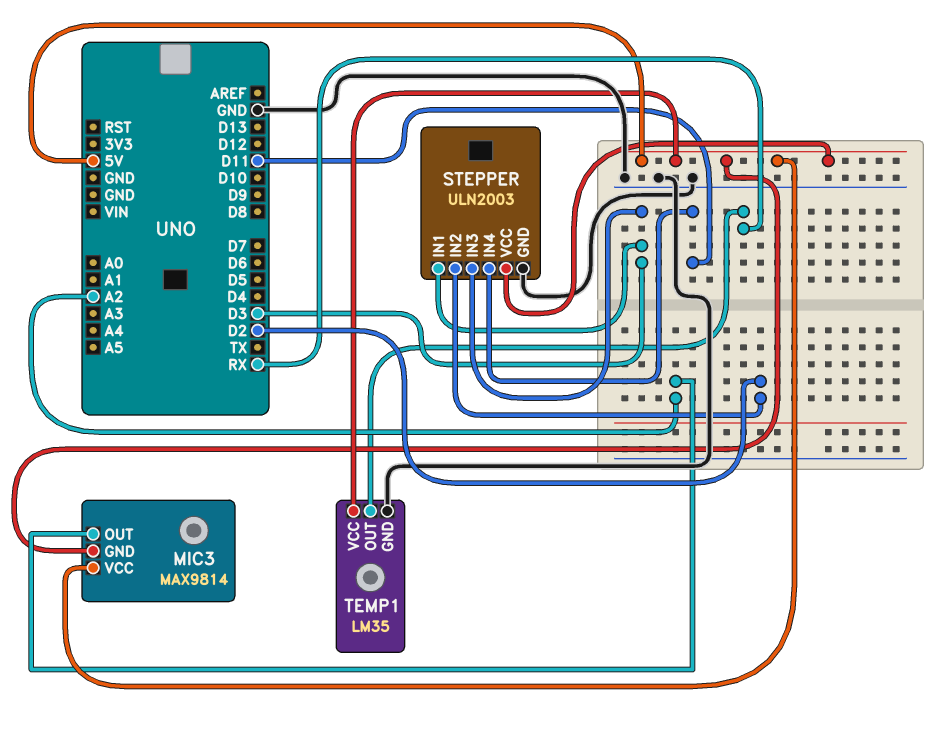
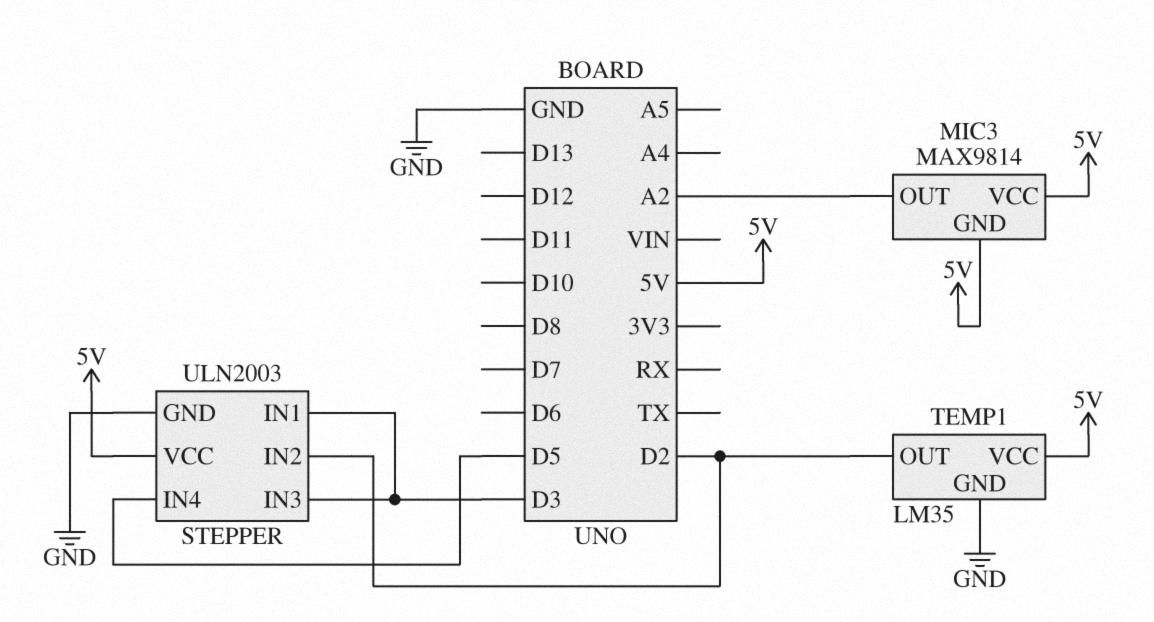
STEPPER pin IN4: D11 -> D5
TEMP1 pin OUT: RX -> D2

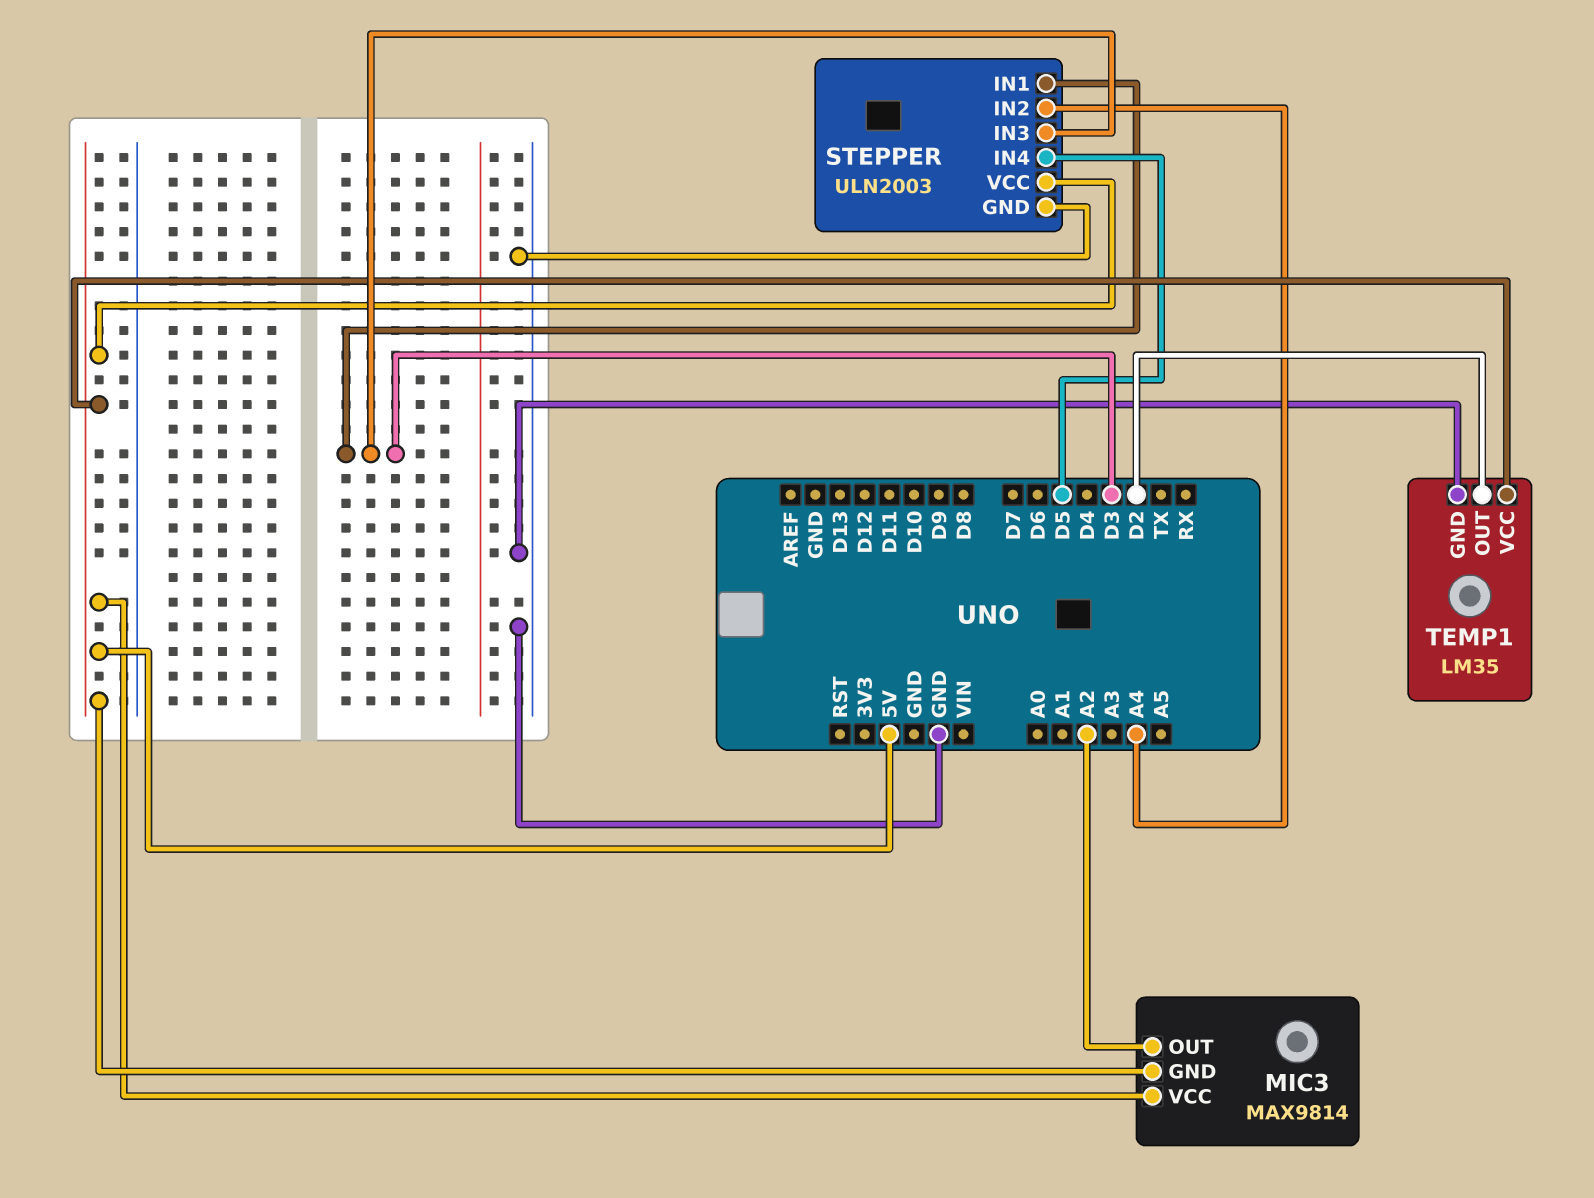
STEPPER pin IN2: D2 -> A4

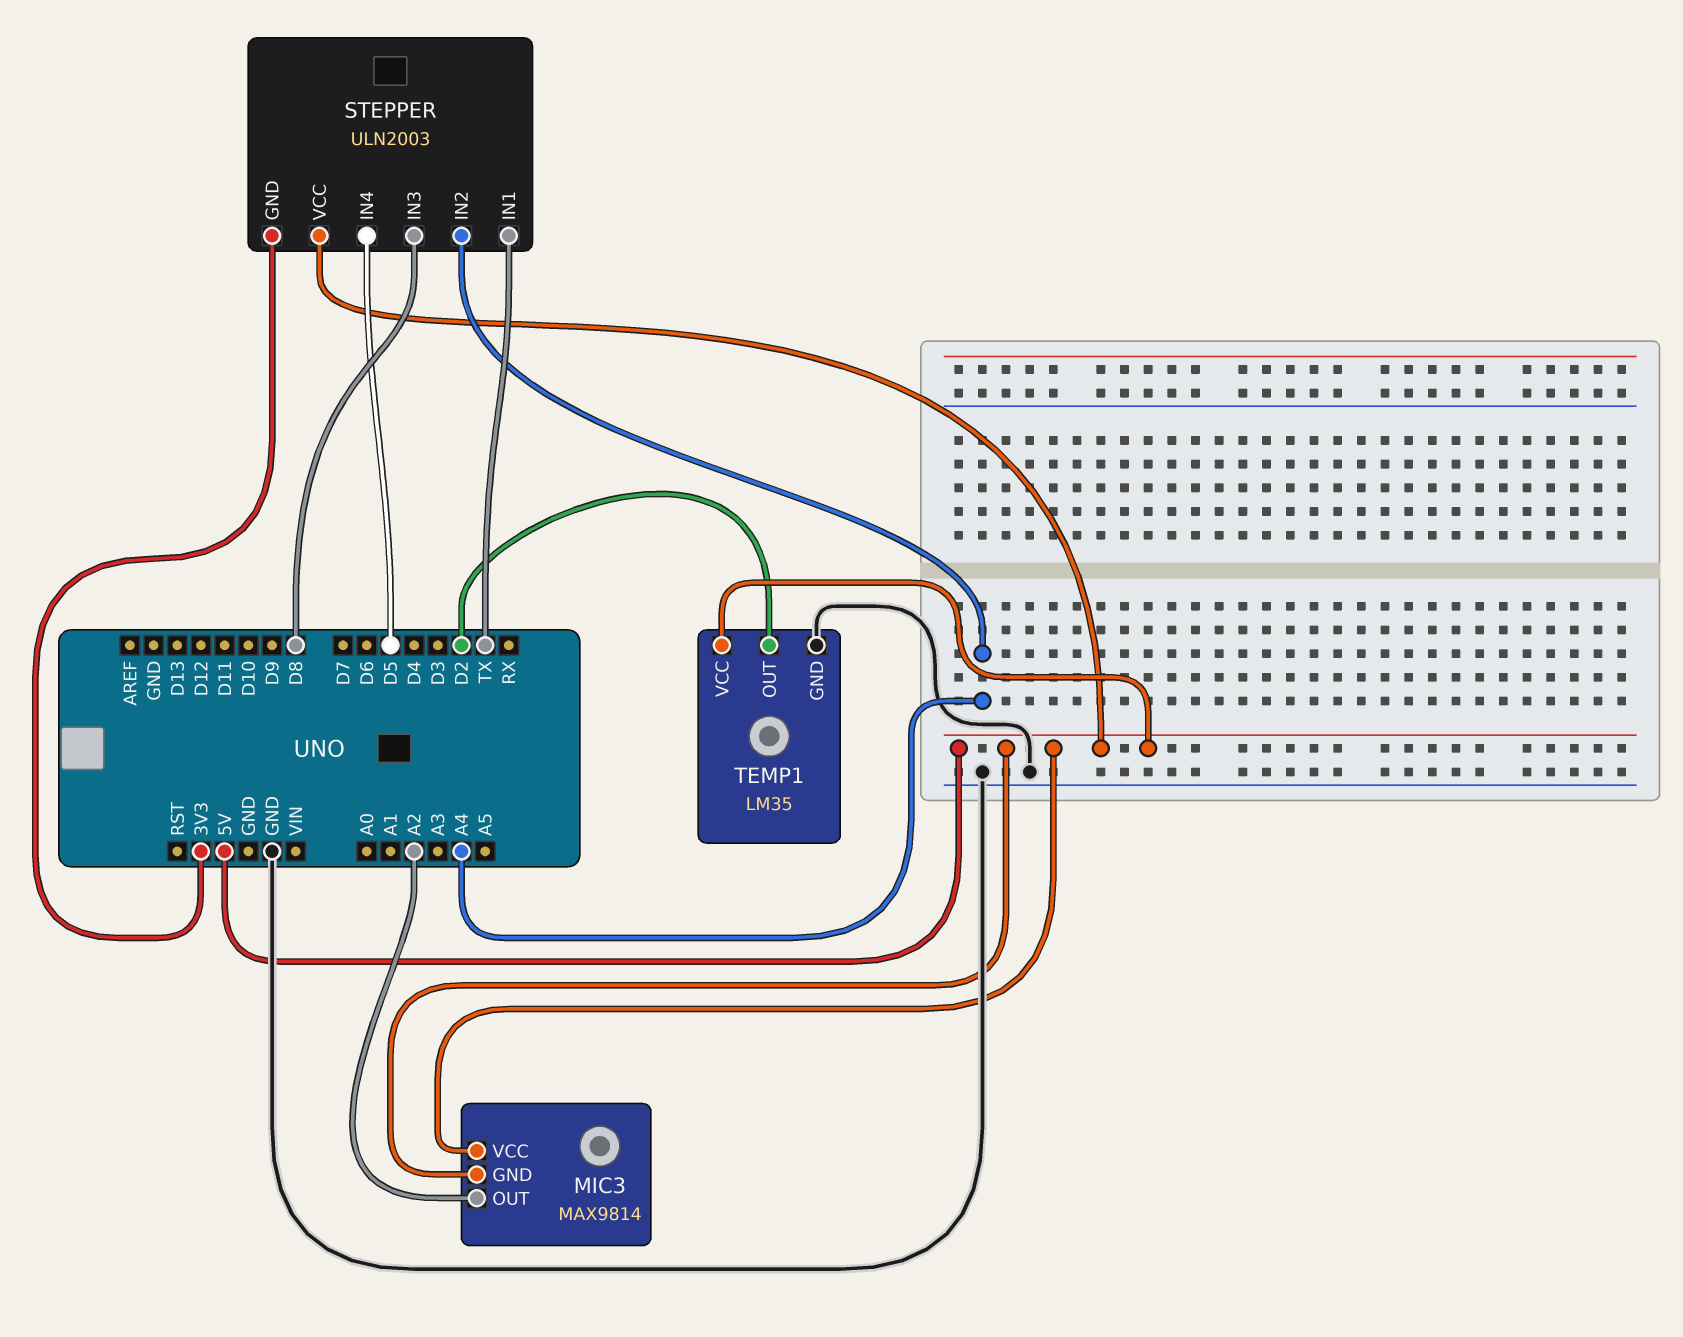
STEPPER pin GND: GND -> 3V3
STEPPER pin IN1: D3 -> TX
STEPPER pin IN3: D3 -> D8

